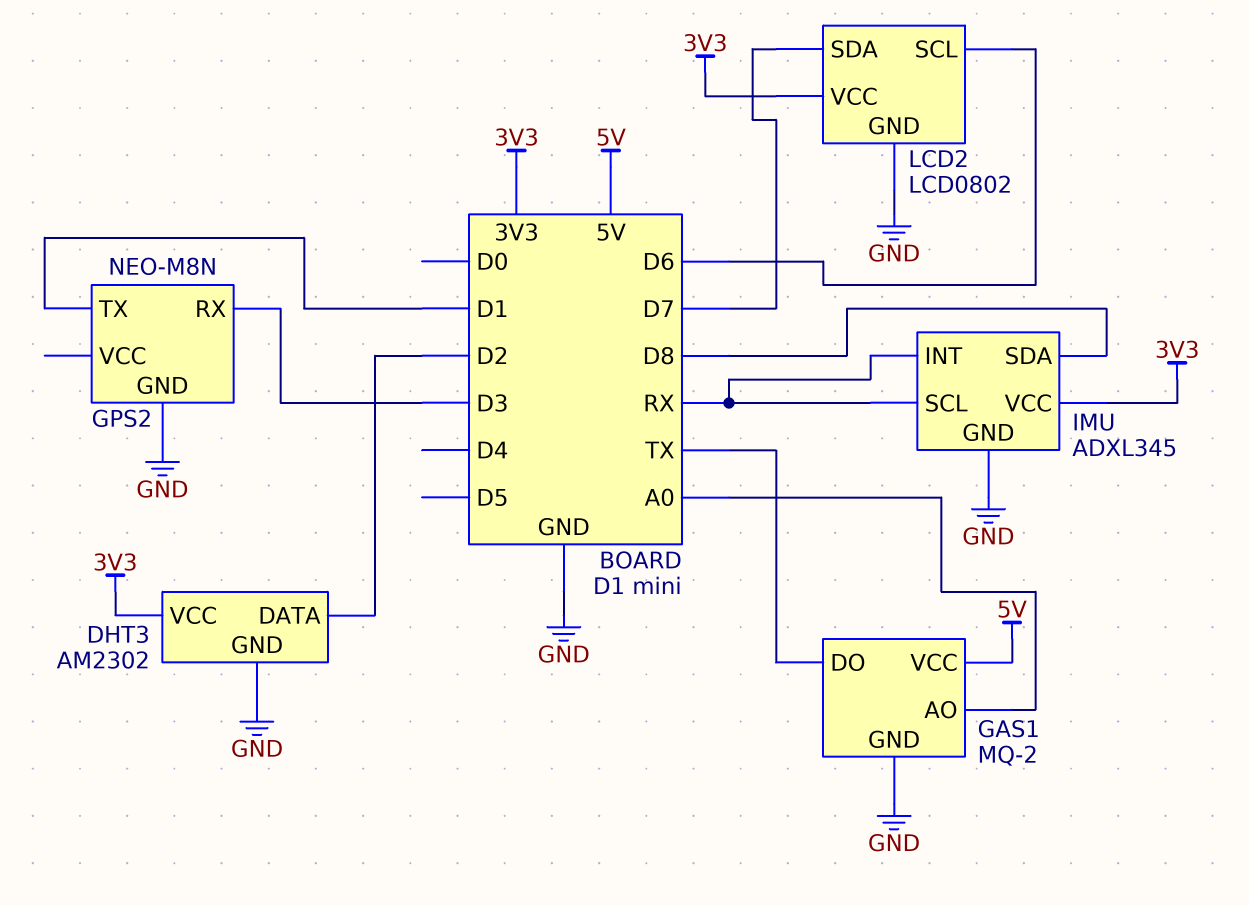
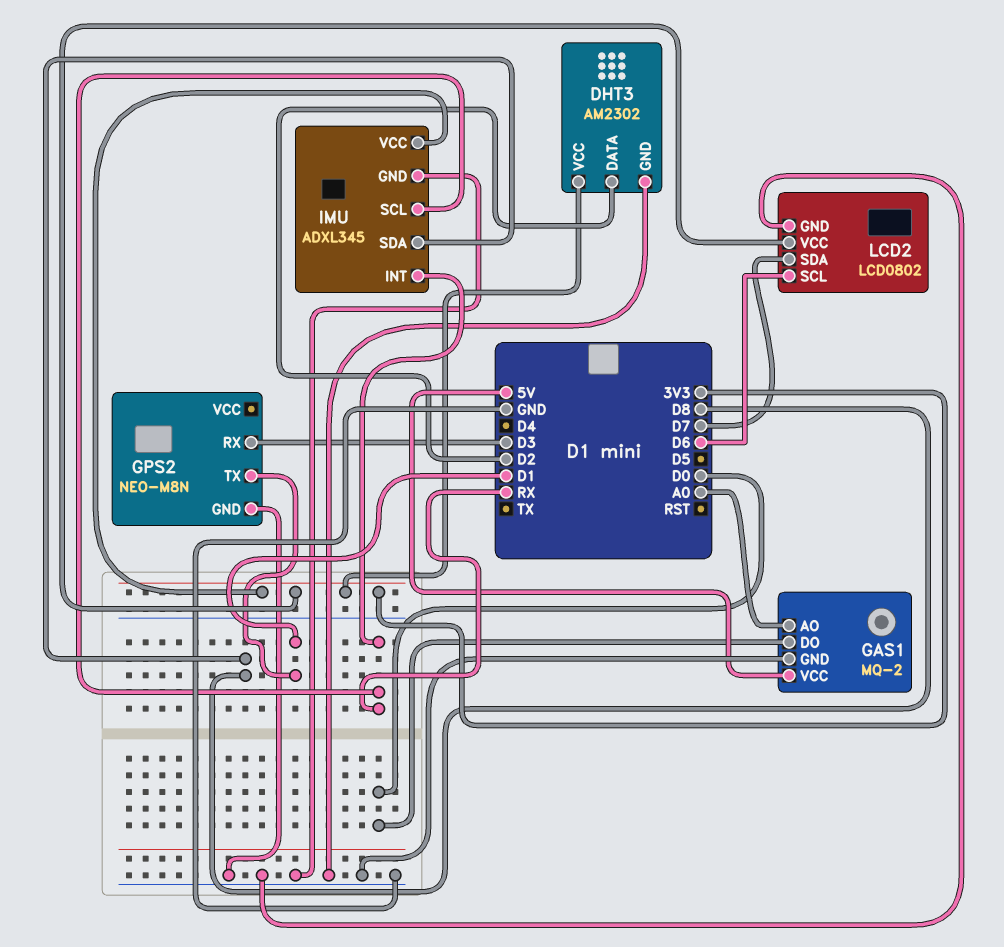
GAS1 pin DO: TX -> D0

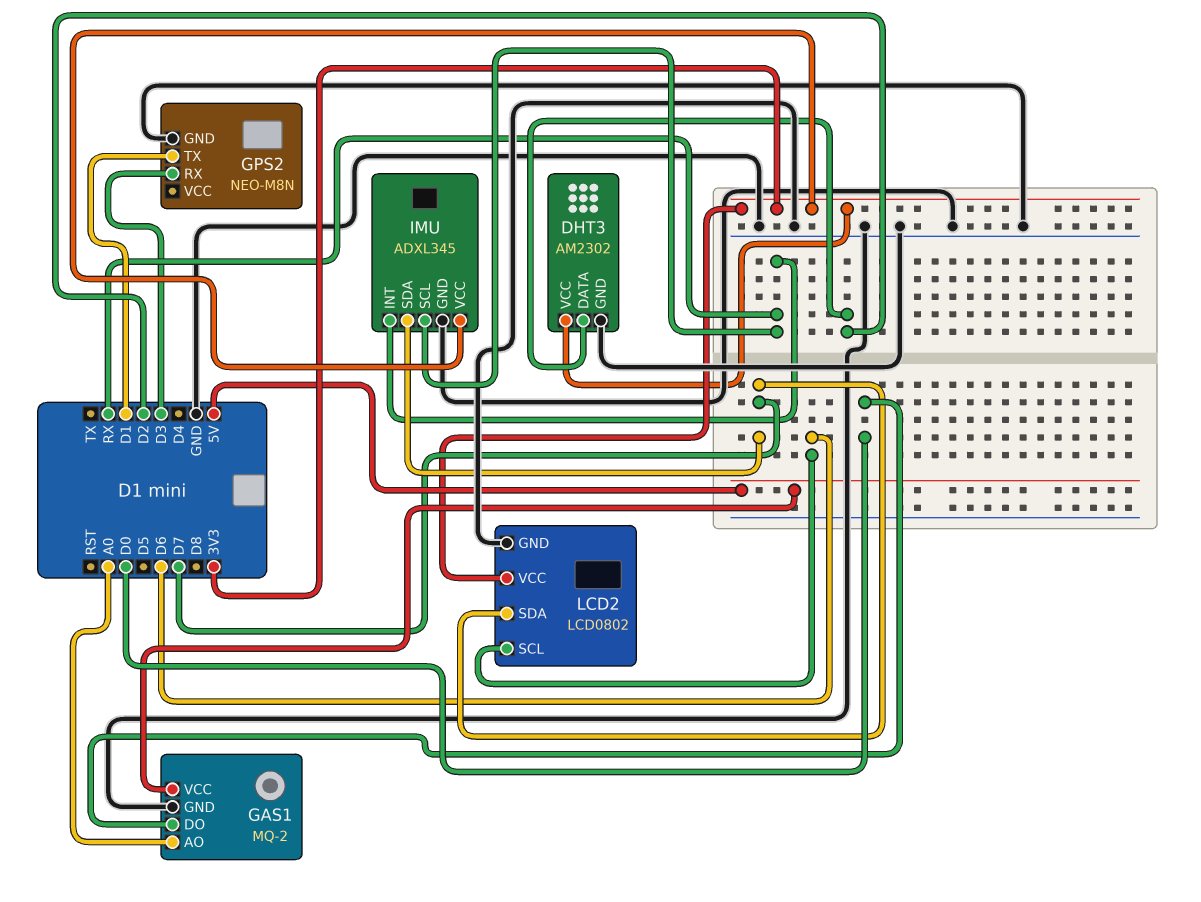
IMU pin SDA: D8 -> D7

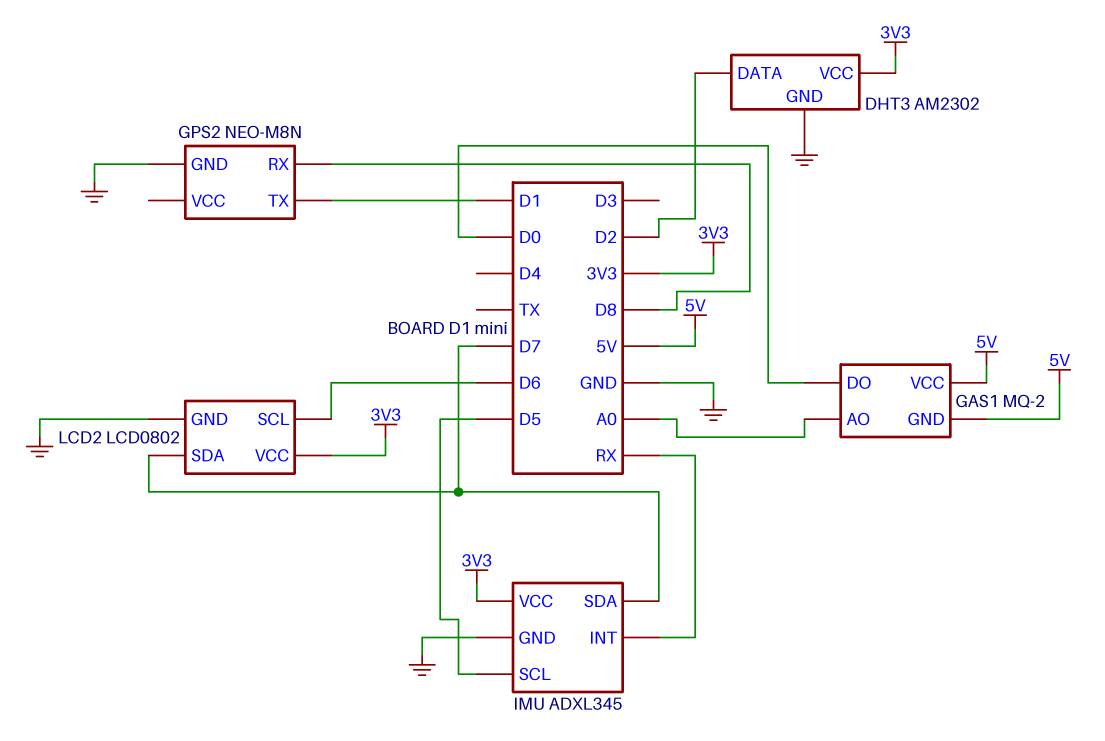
GAS1 pin GND: GND -> 5V
GPS2 pin RX: D3 -> D8
IMU pin SCL: RX -> D5

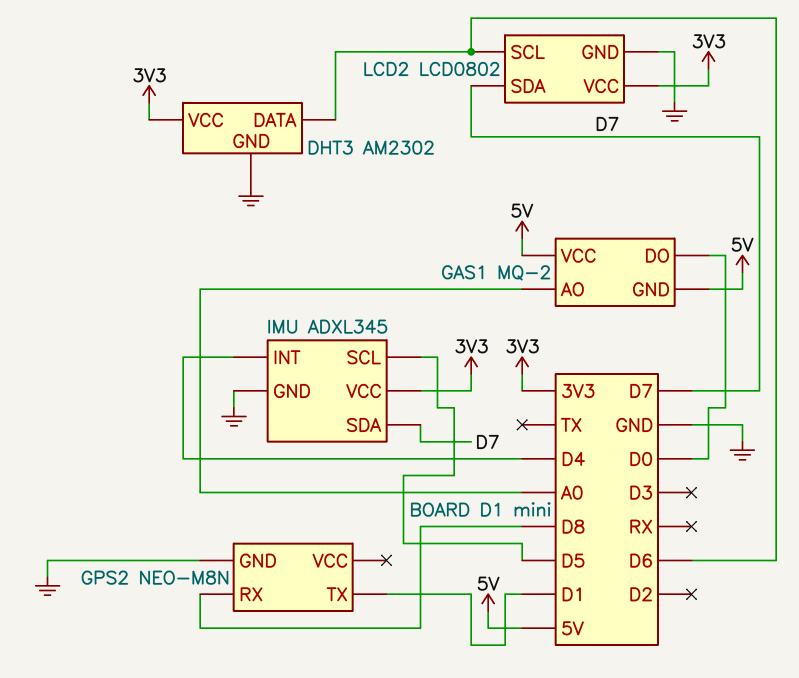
DHT3 pin DATA: D2 -> D6
IMU pin INT: RX -> D4

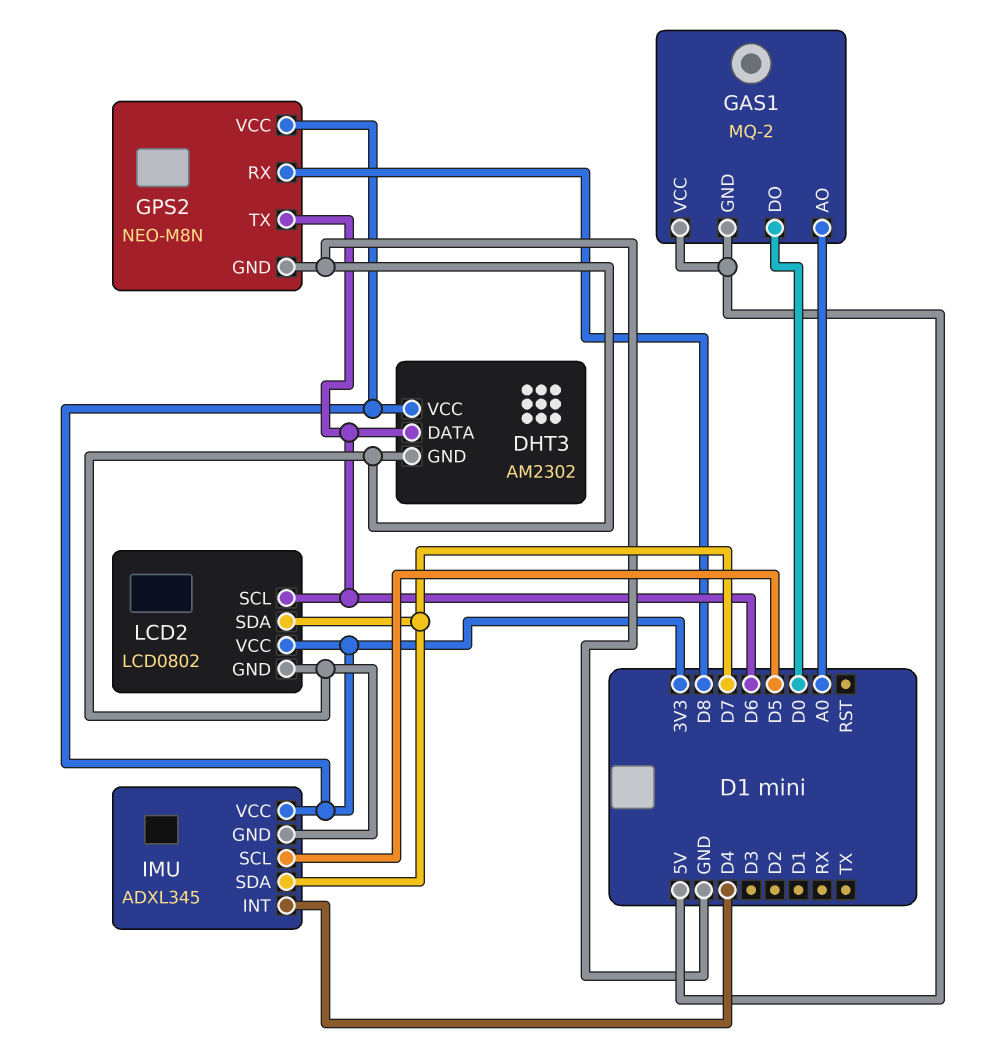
GPS2 pin TX: D1 -> D6
GPS2 pin VCC: none -> 3V3

